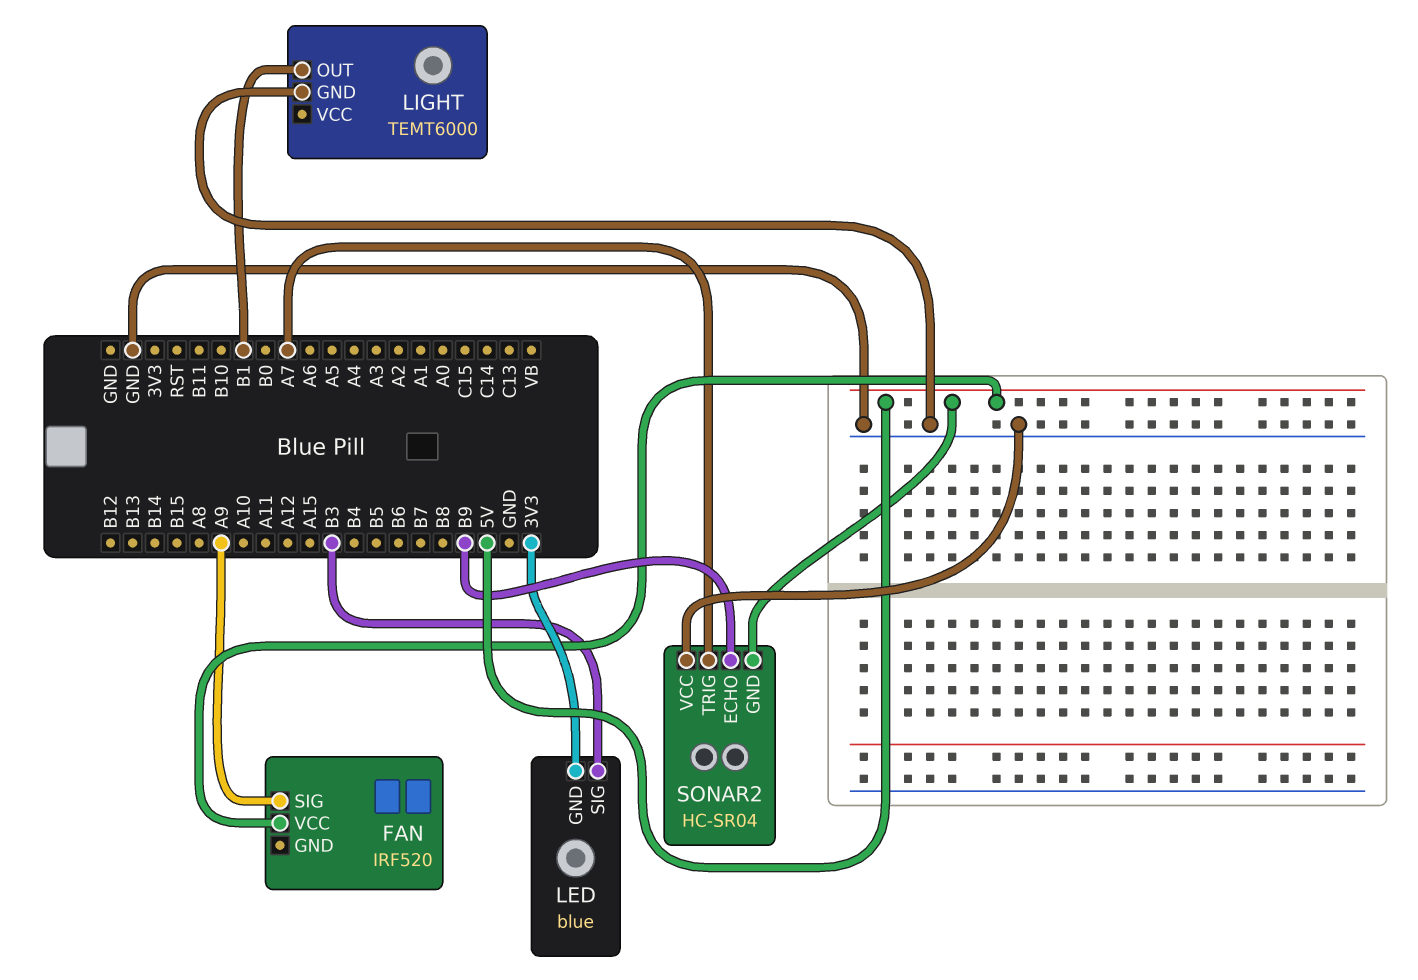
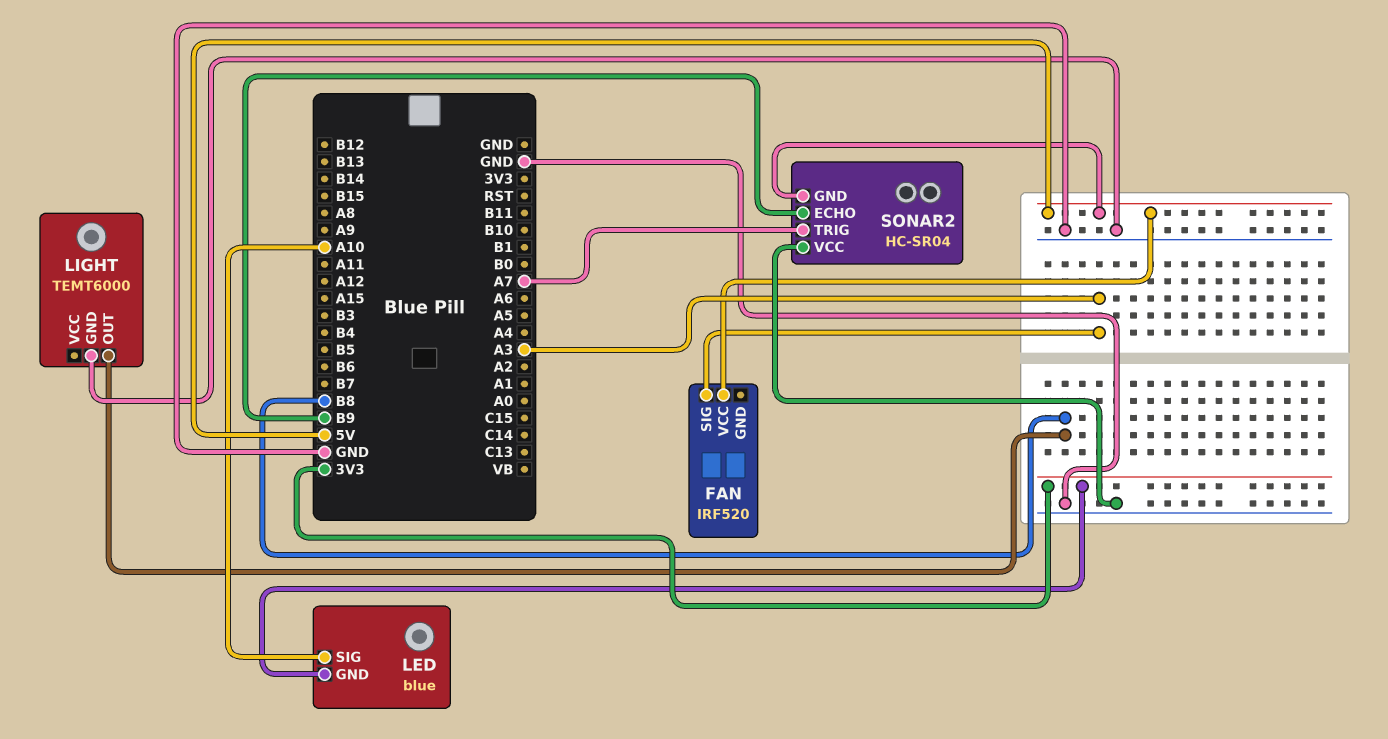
FAN pin SIG: A9 -> A3
LED pin SIG: B3 -> A10
LIGHT pin OUT: B1 -> B8

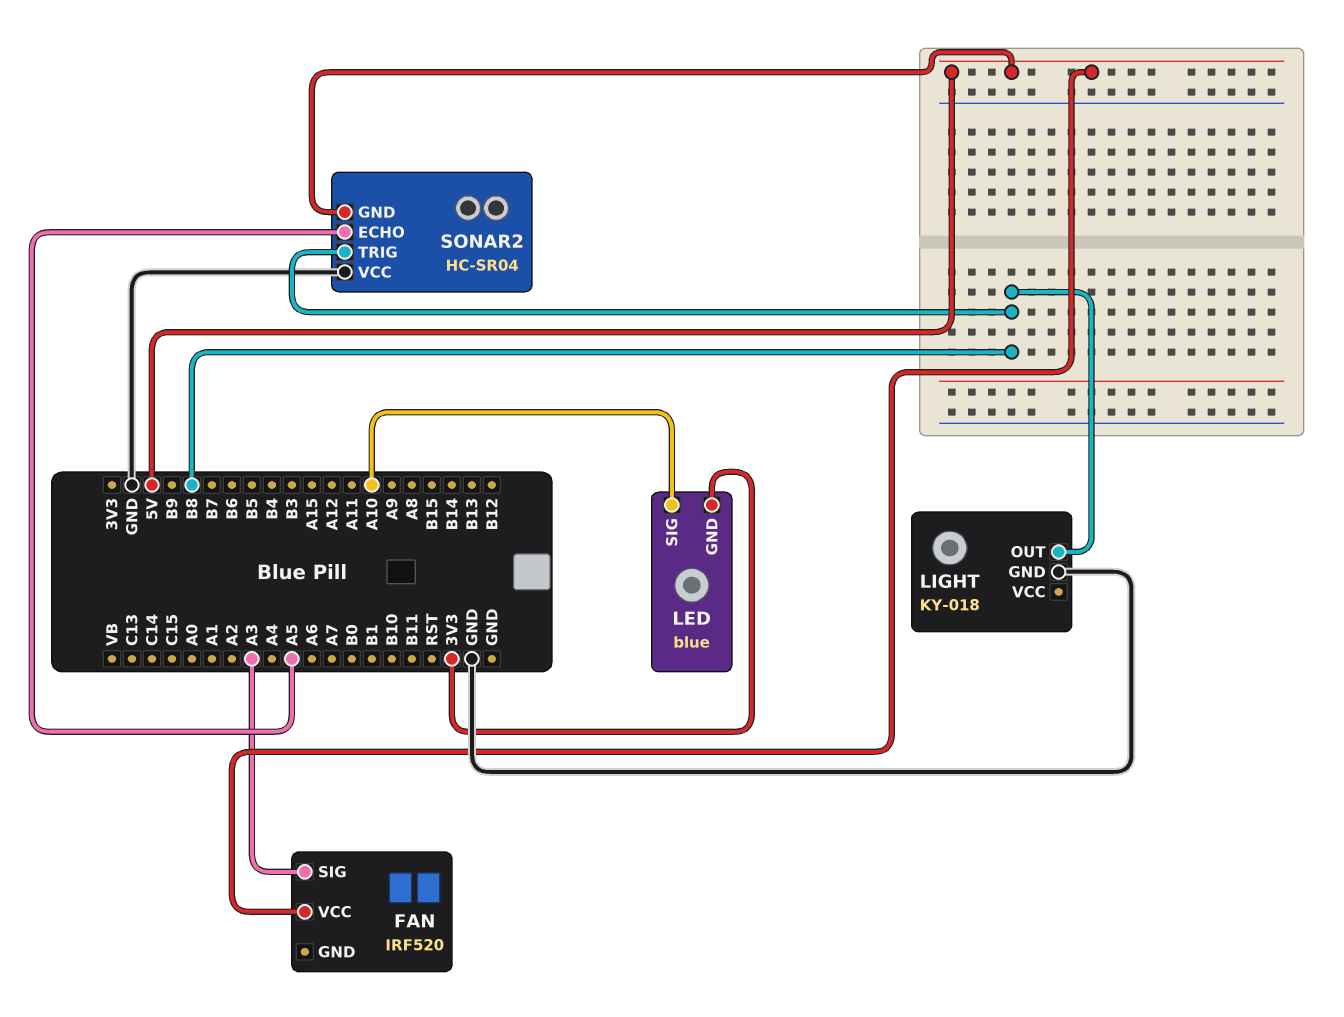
LIGHT: TEMT6000 -> KY-018
SONAR2 pin ECHO: B9 -> A5
SONAR2 pin TRIG: A7 -> B8

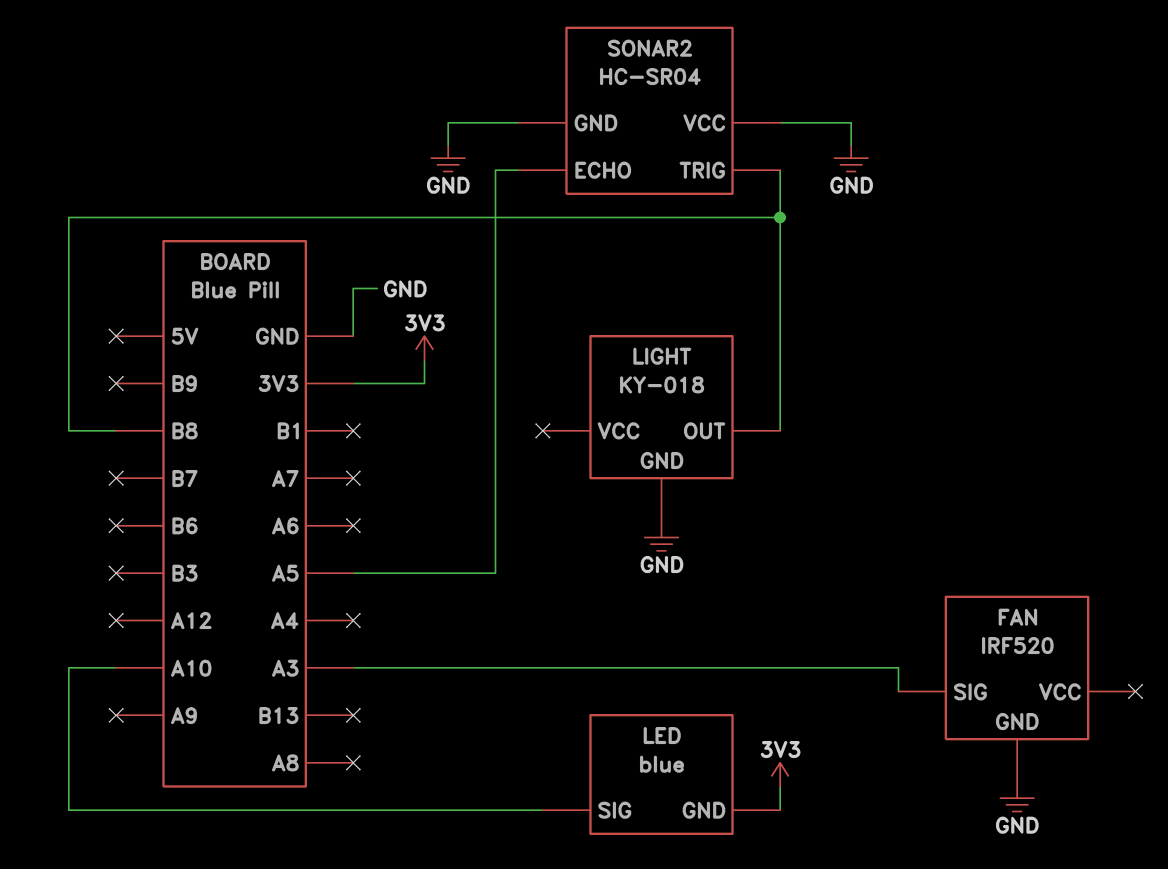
FAN pin GND: none -> GND
FAN pin VCC: 5V -> none
SONAR2 pin GND: 5V -> GND

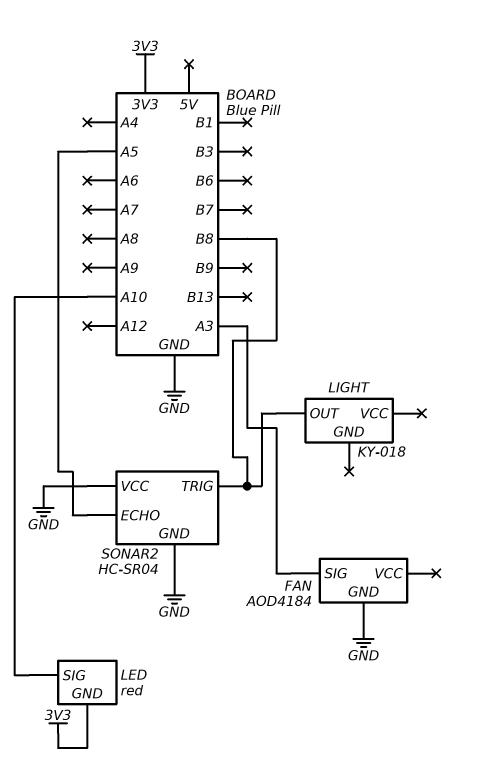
FAN: IRF520 -> AOD4184
LED: blue -> red
LIGHT pin GND: GND -> none

